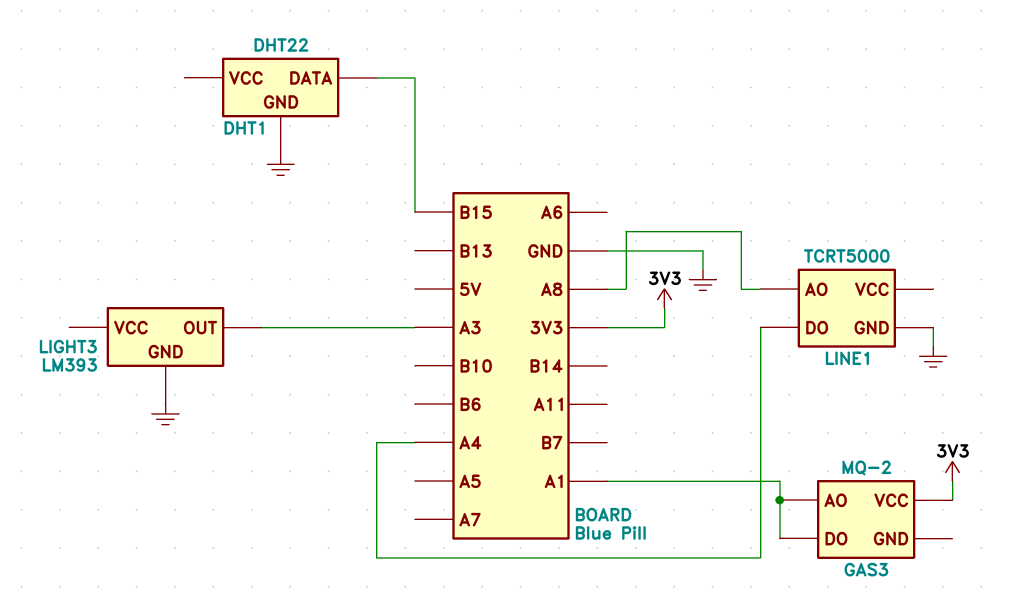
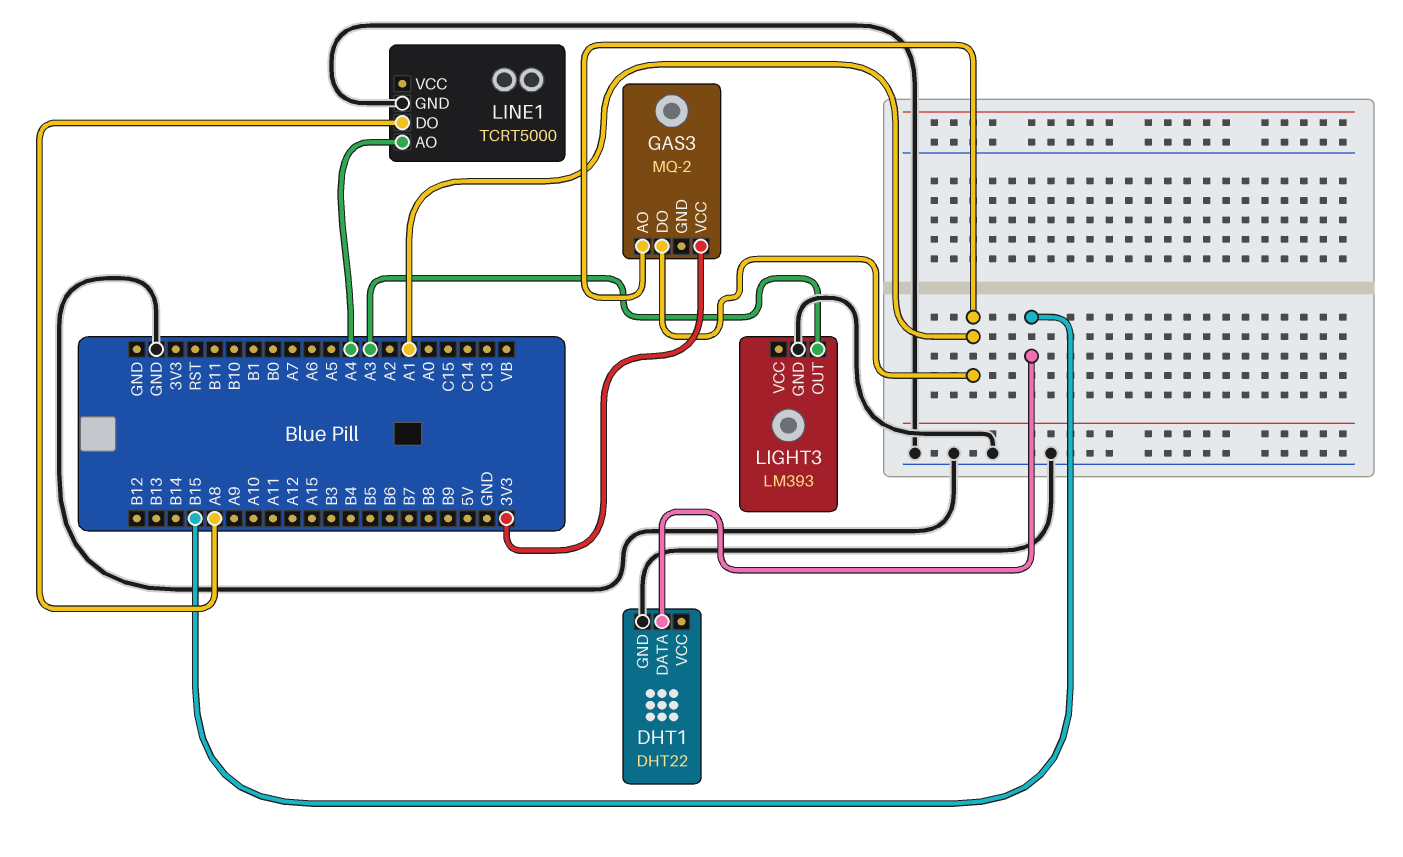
LINE1 pin AO: A8 -> A4
LINE1 pin DO: A4 -> A8

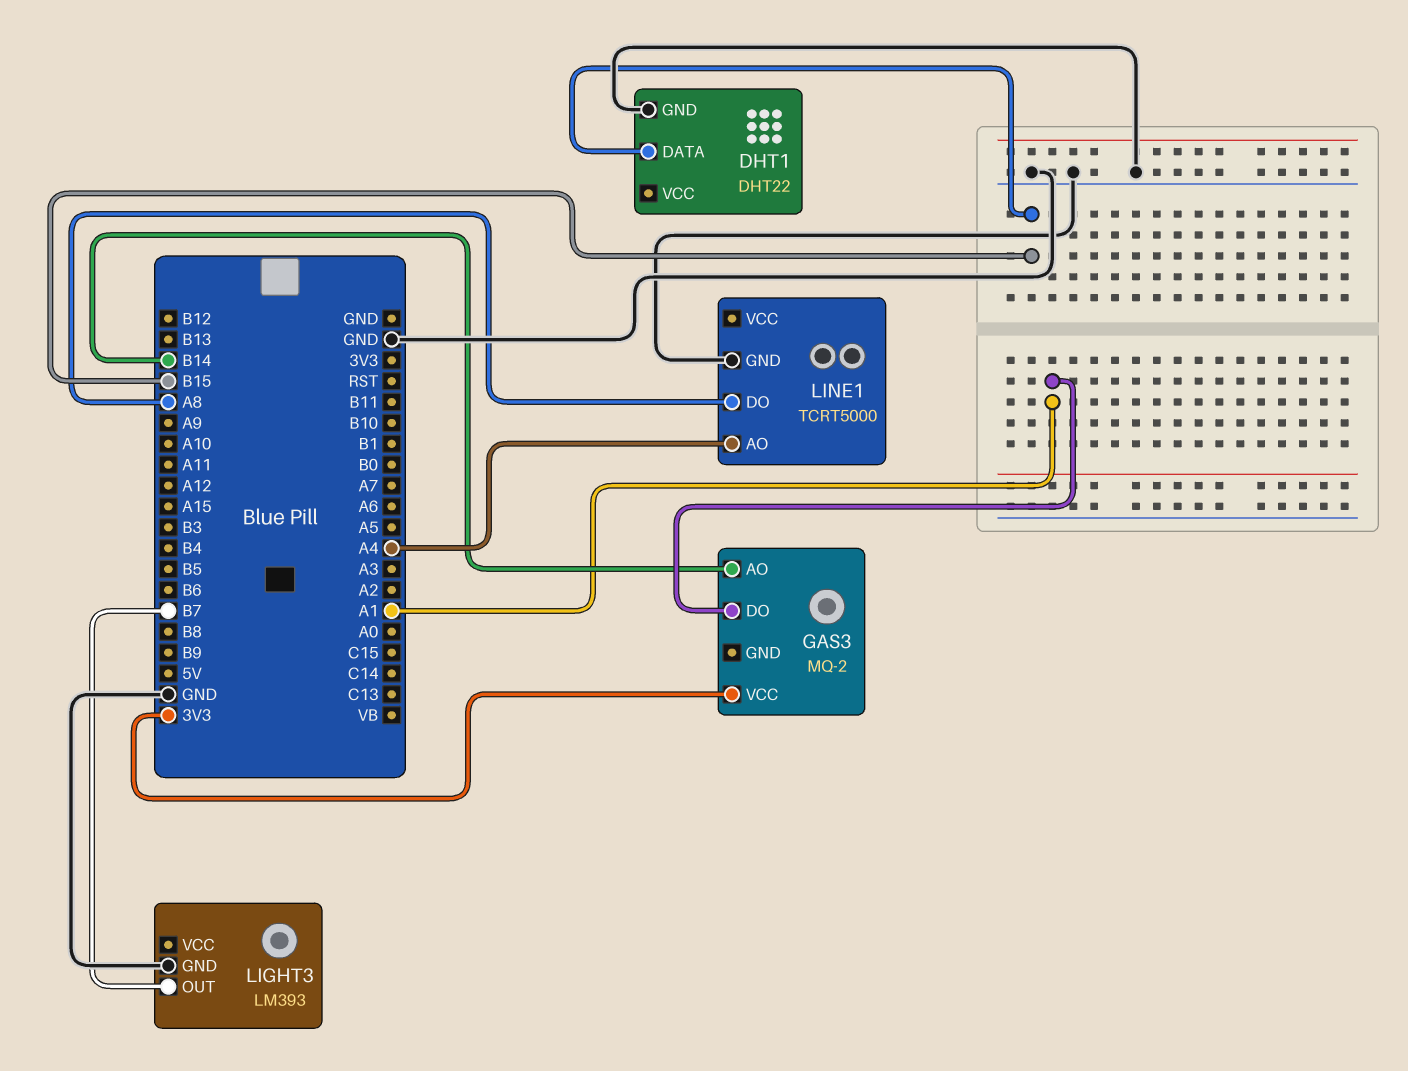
GAS3 pin AO: A1 -> B14
LIGHT3 pin OUT: A3 -> B7

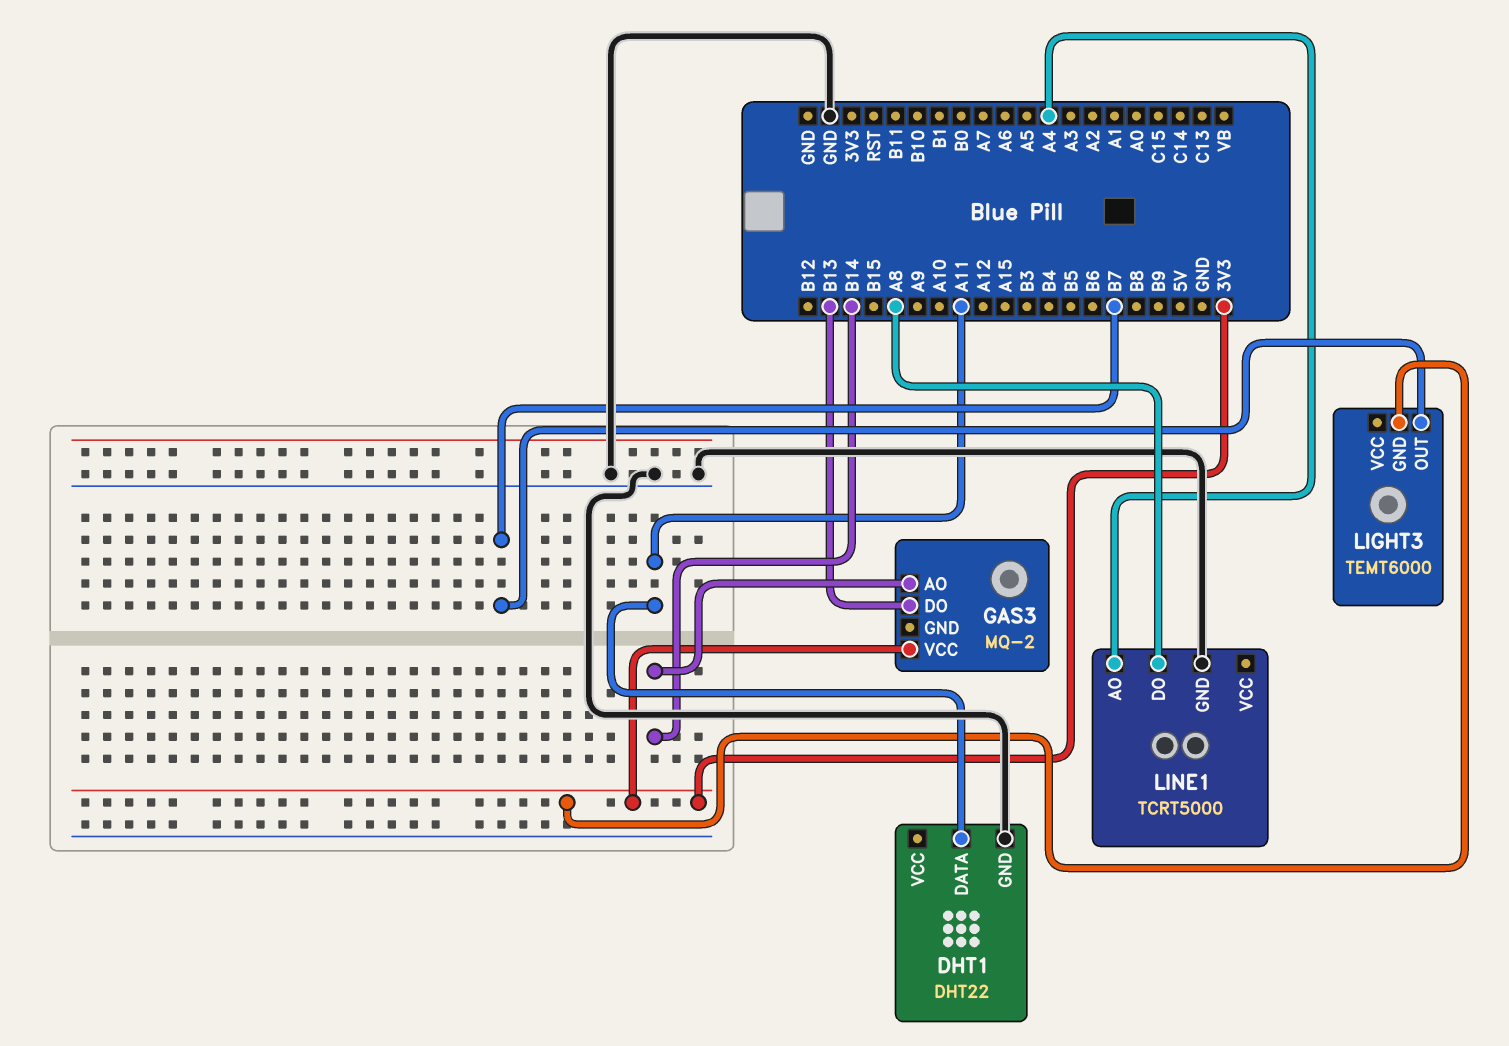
DHT1 pin DATA: B15 -> A11
GAS3 pin DO: A1 -> B13
LIGHT3: LM393 -> TEMT6000
LIGHT3 pin GND: GND -> 3V3

